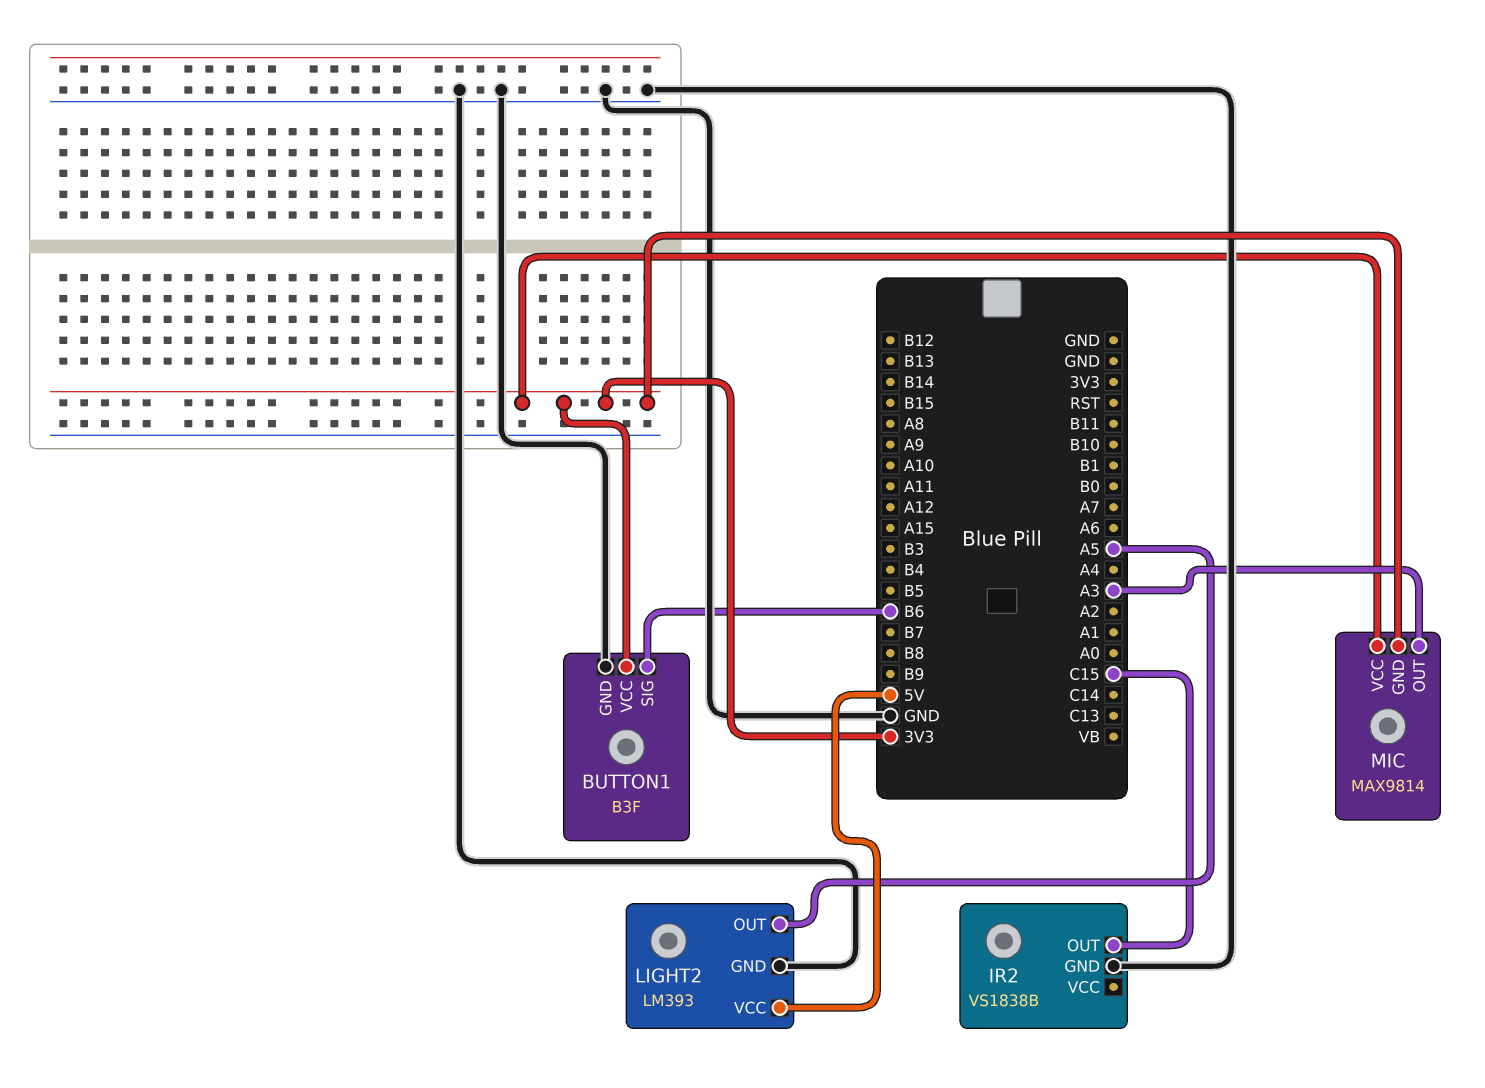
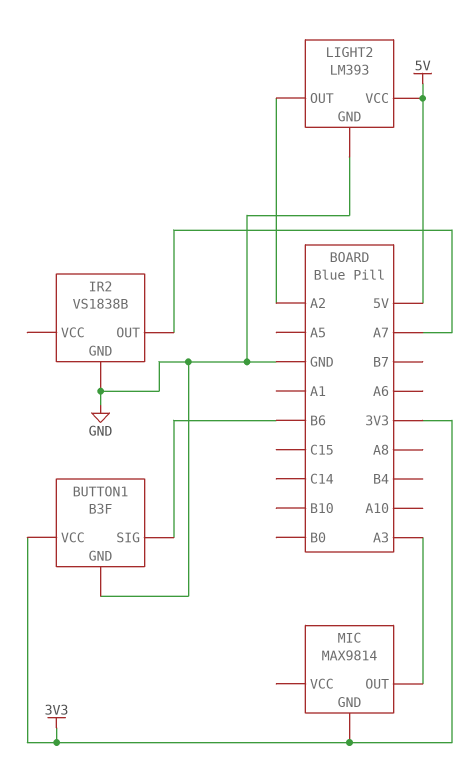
IR2 pin OUT: C15 -> A7
LIGHT2 pin OUT: A5 -> A2
MIC pin VCC: 3V3 -> none

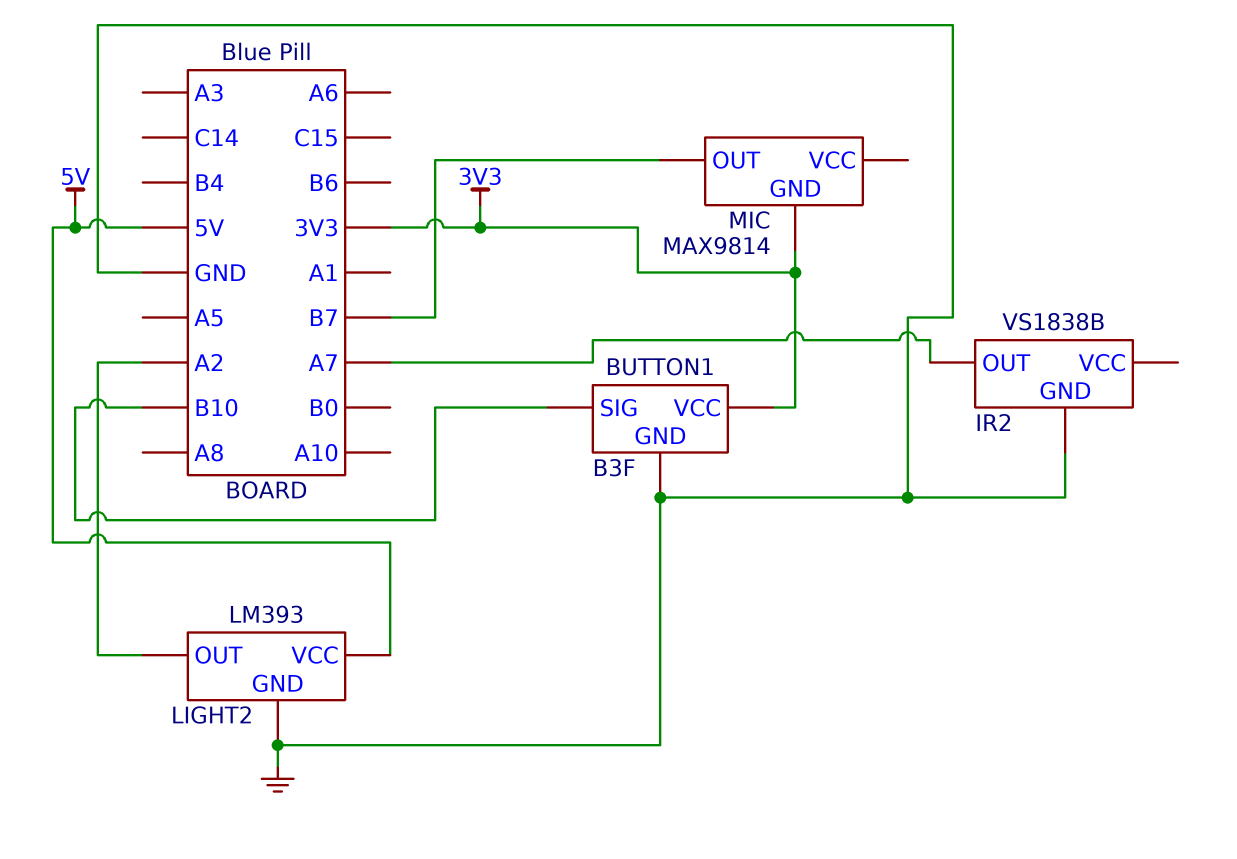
BUTTON1 pin SIG: B6 -> B10
MIC pin OUT: A3 -> B7

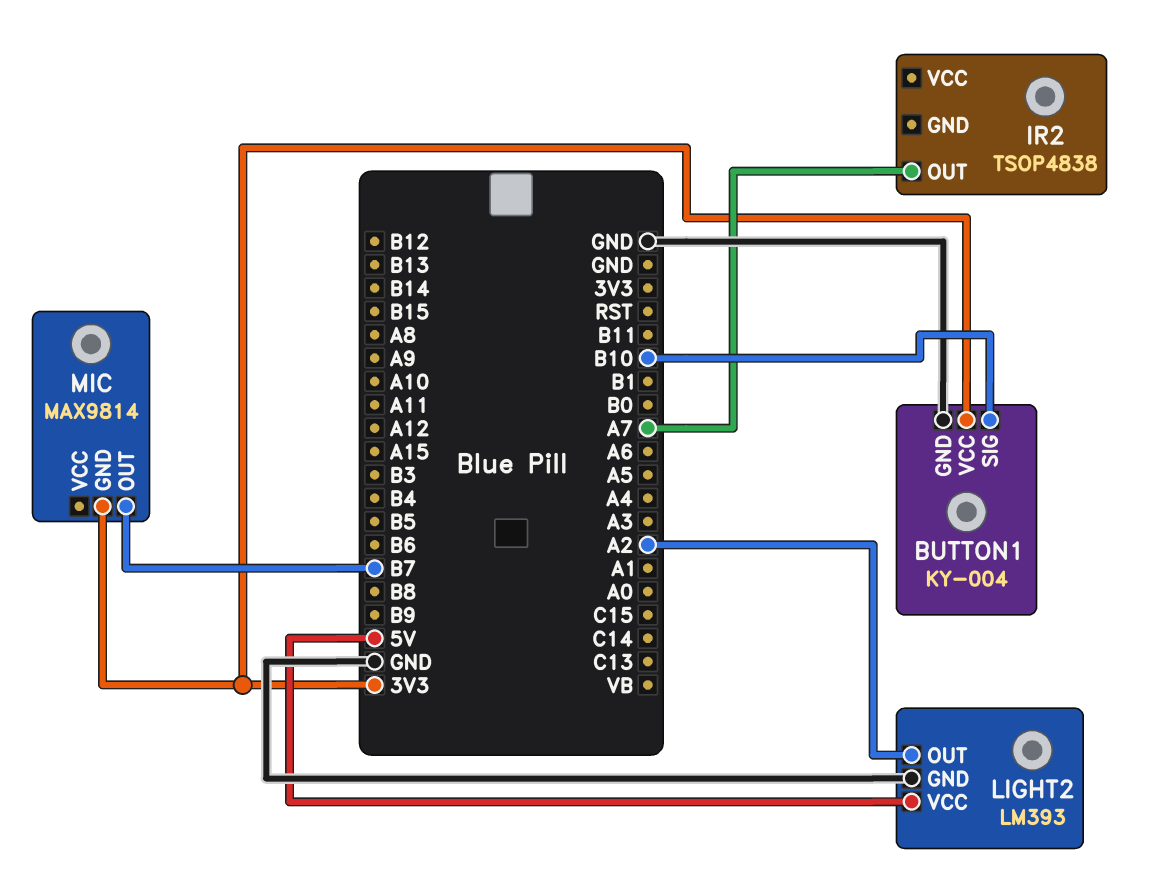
BUTTON1: B3F -> KY-004
IR2: VS1838B -> TSOP4838
IR2 pin GND: GND -> none

